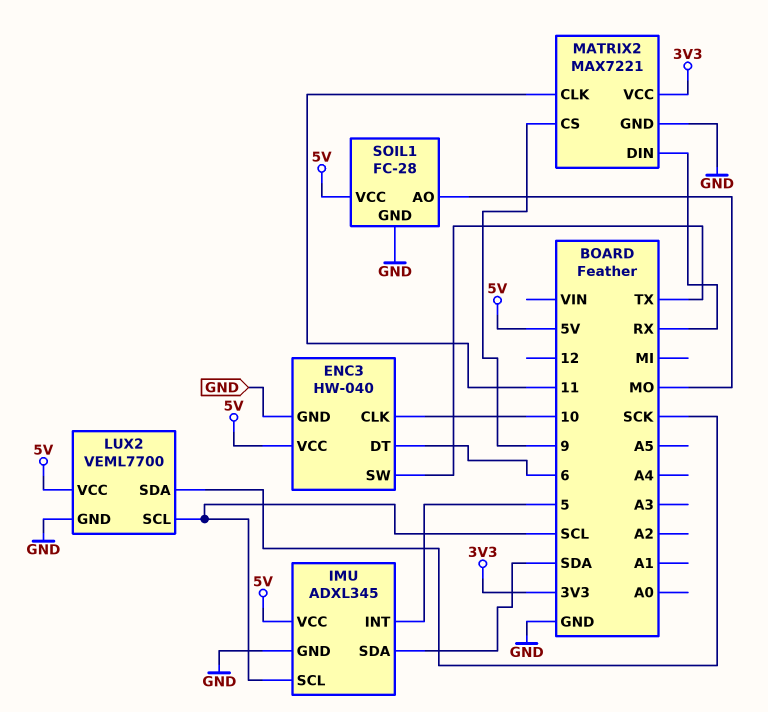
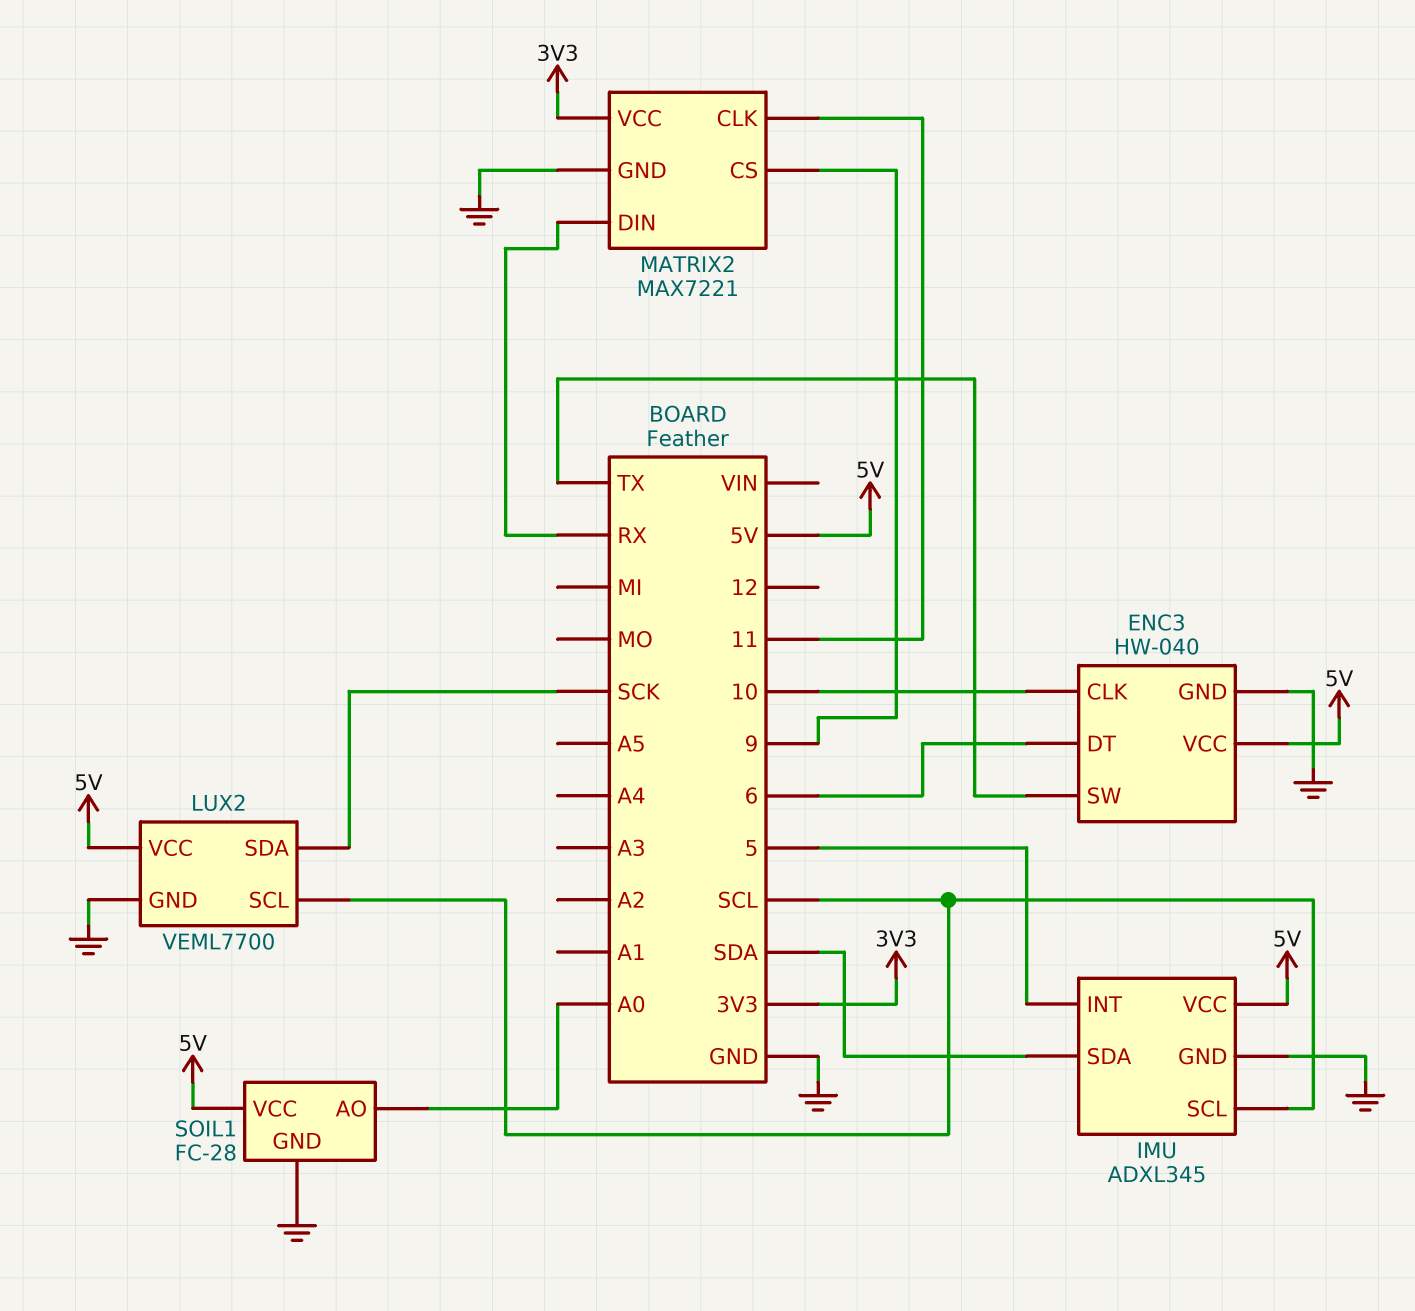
SOIL1 pin AO: MO -> A0

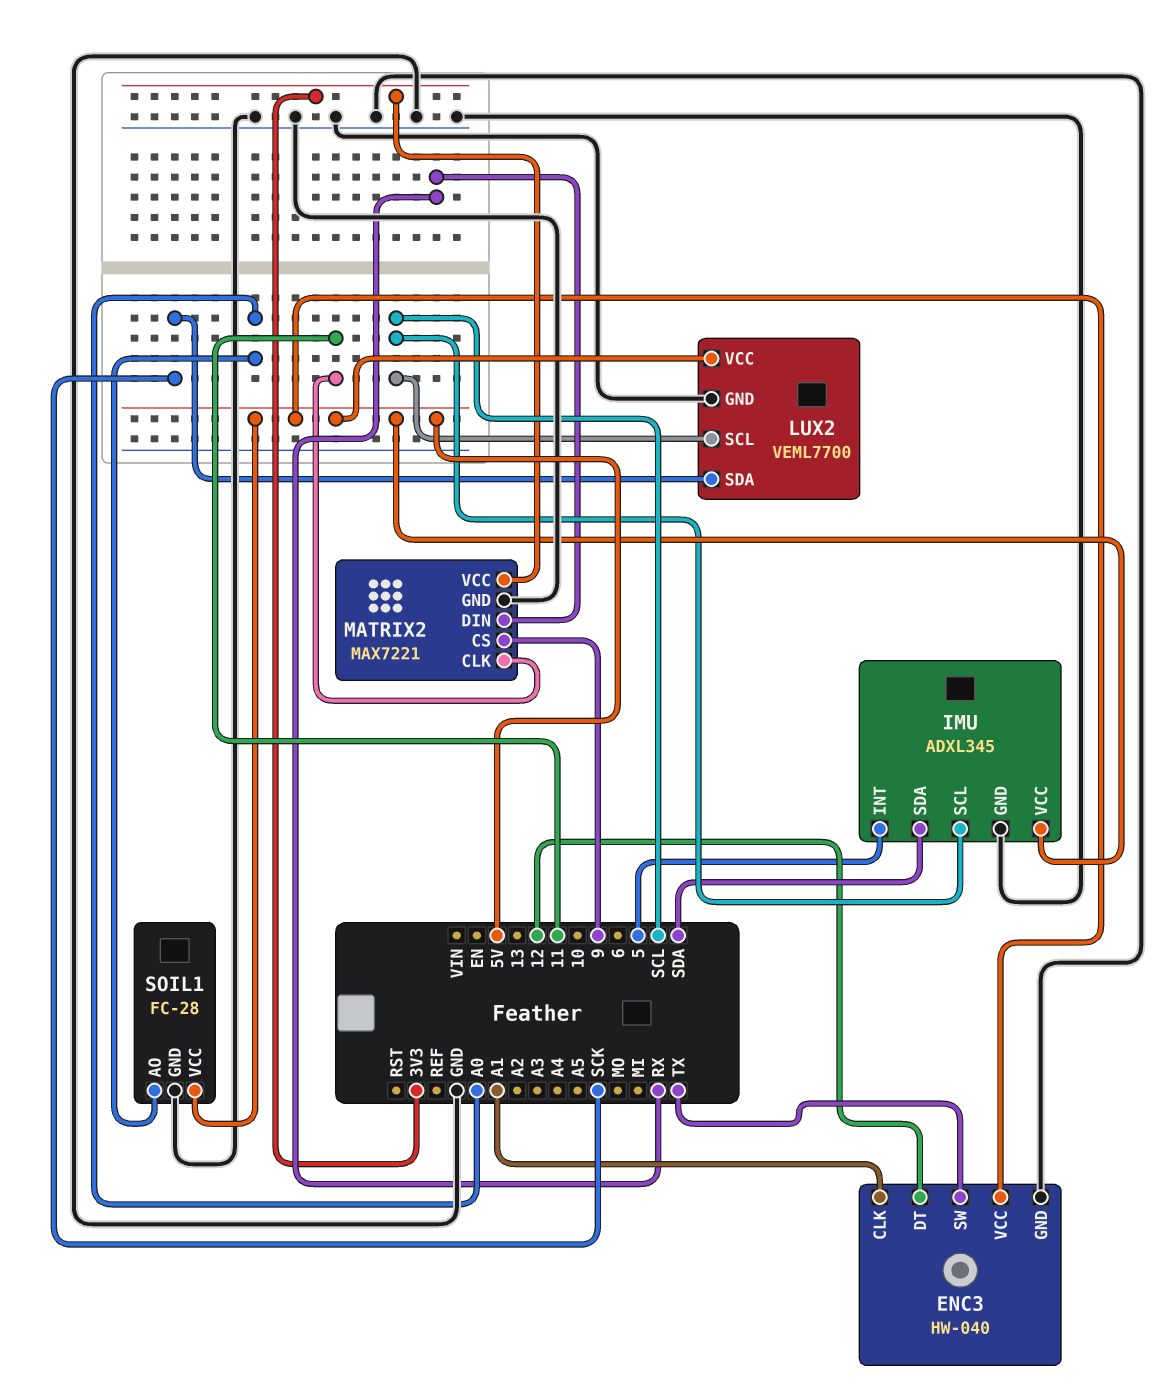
ENC3 pin CLK: 10 -> A1
ENC3 pin DT: 6 -> 12

